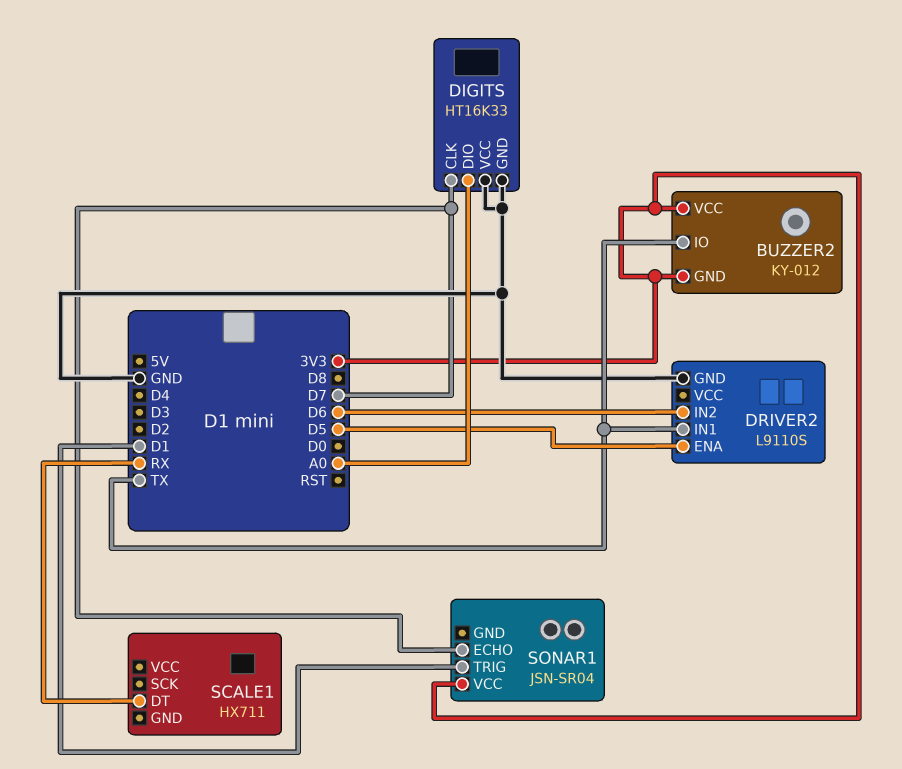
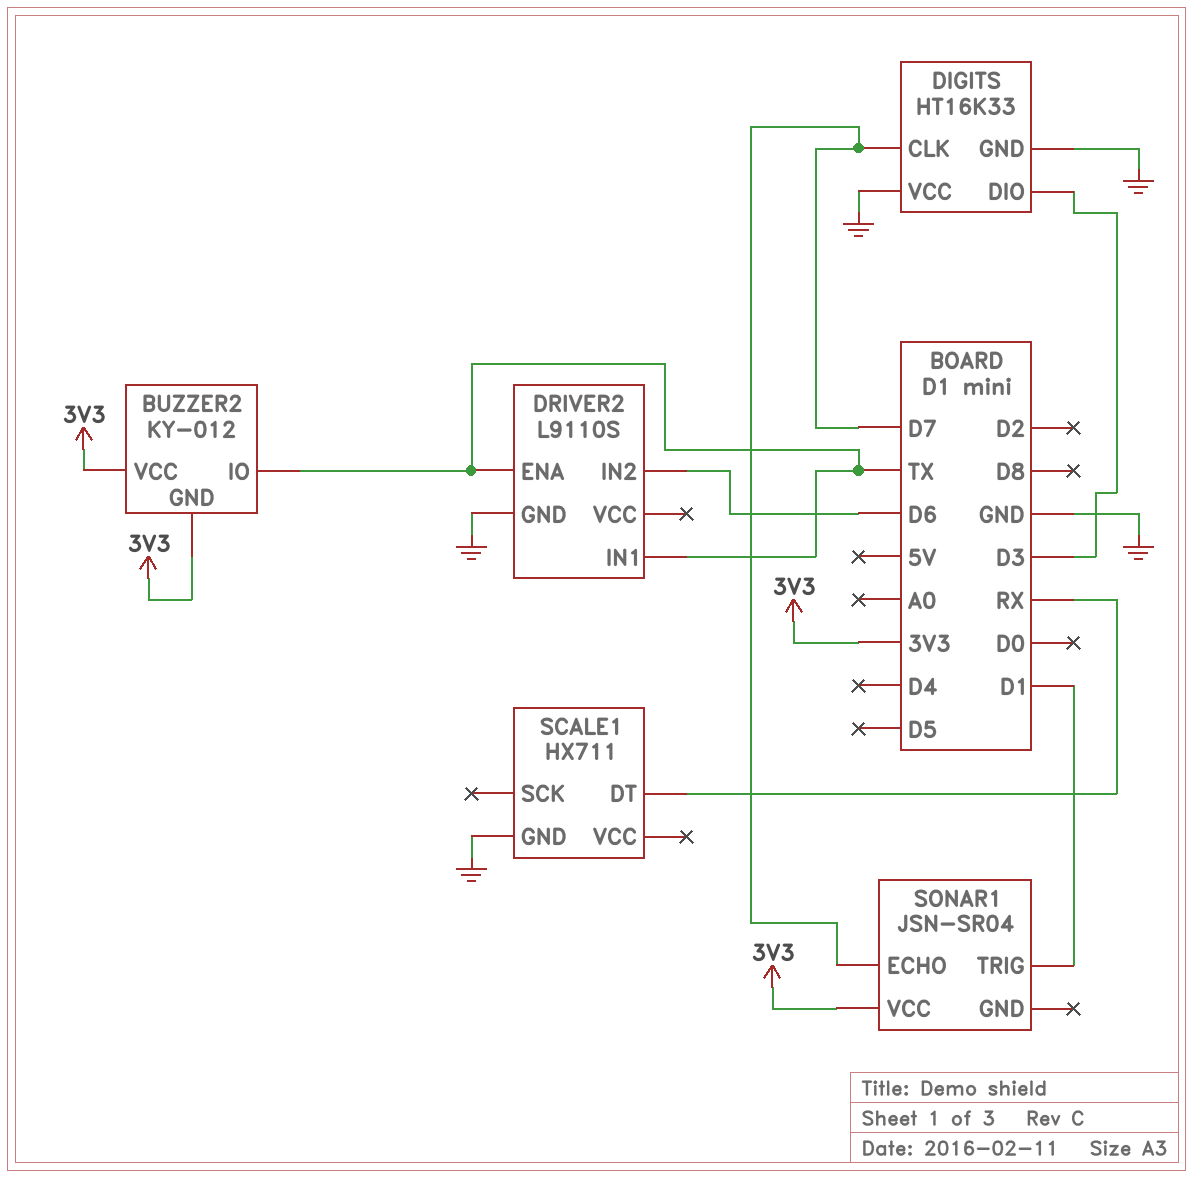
DIGITS pin DIO: A0 -> D3
DRIVER2 pin ENA: D5 -> TX
SCALE1 pin GND: none -> GND

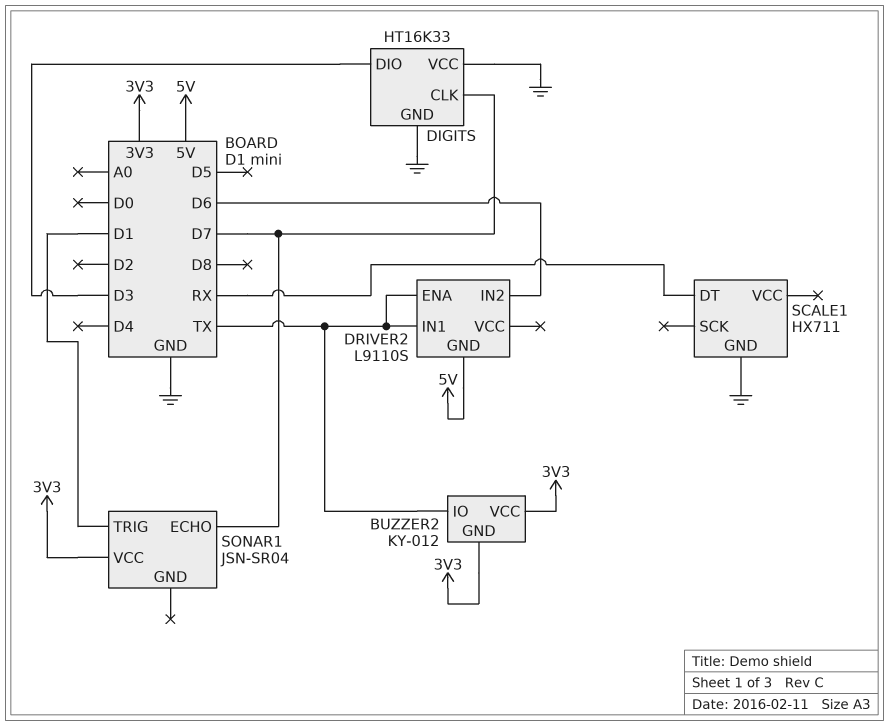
DRIVER2 pin GND: GND -> 5V

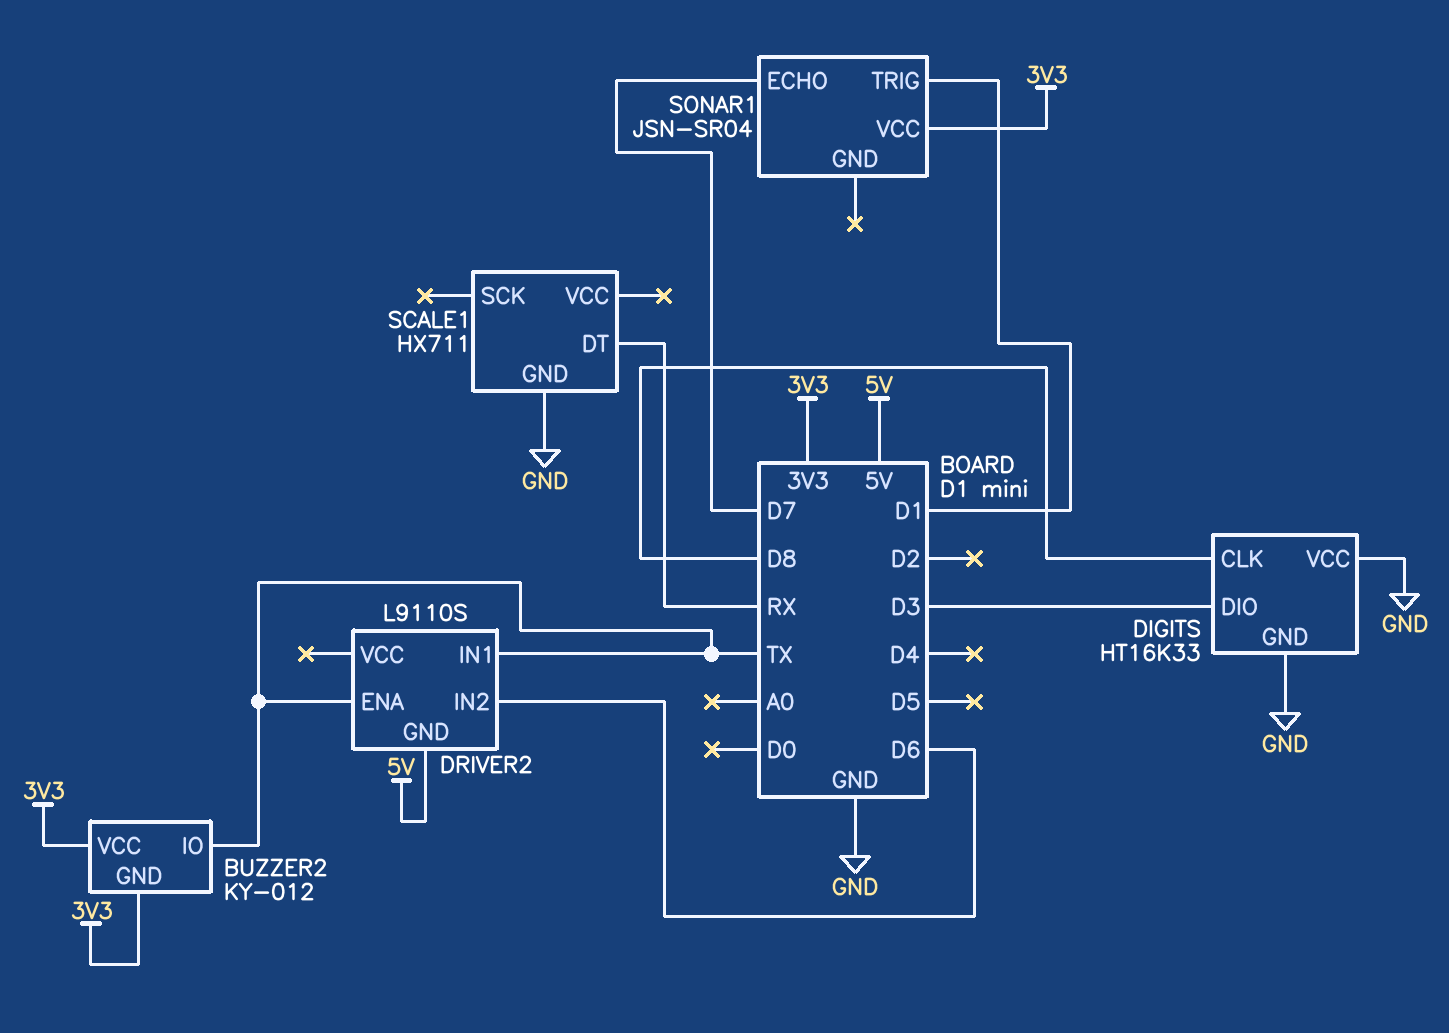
DIGITS pin CLK: D7 -> D8

